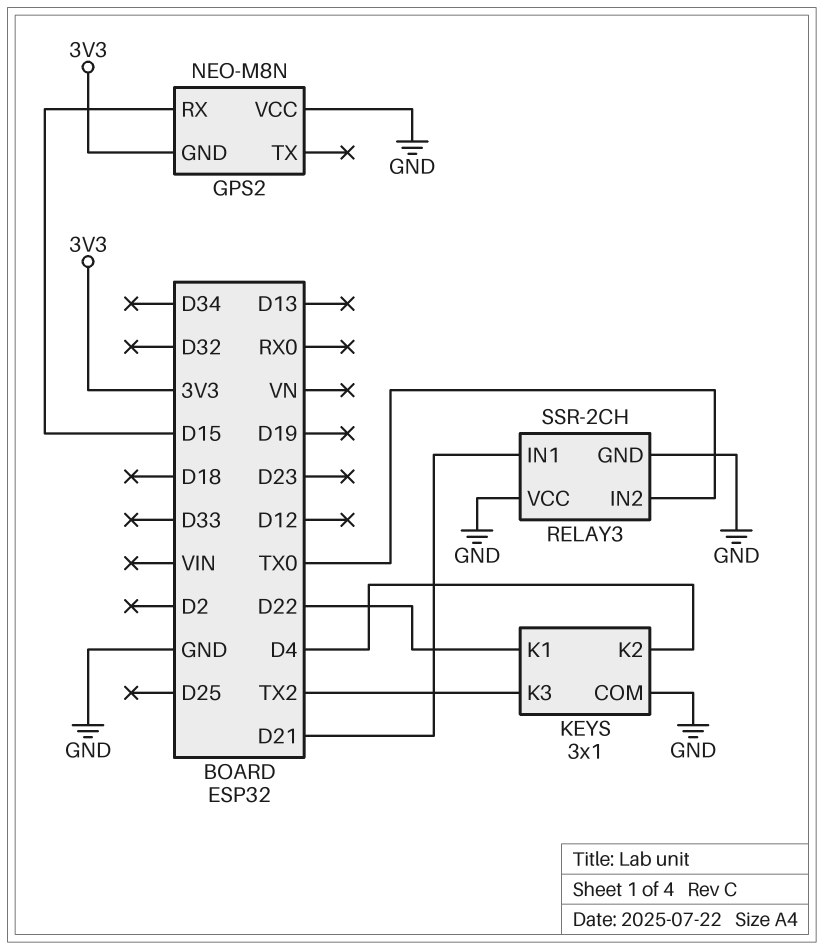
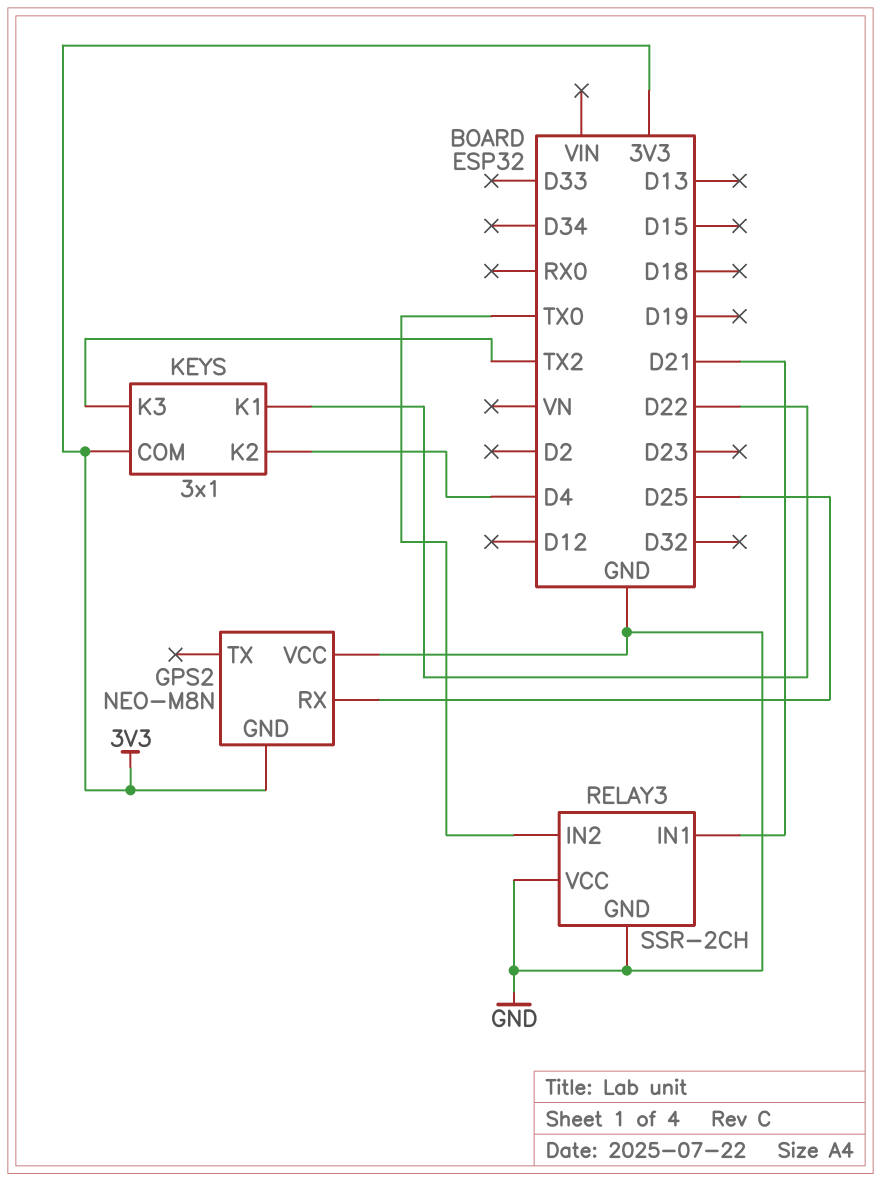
GPS2 pin RX: D15 -> D25
KEYS pin COM: GND -> 3V3

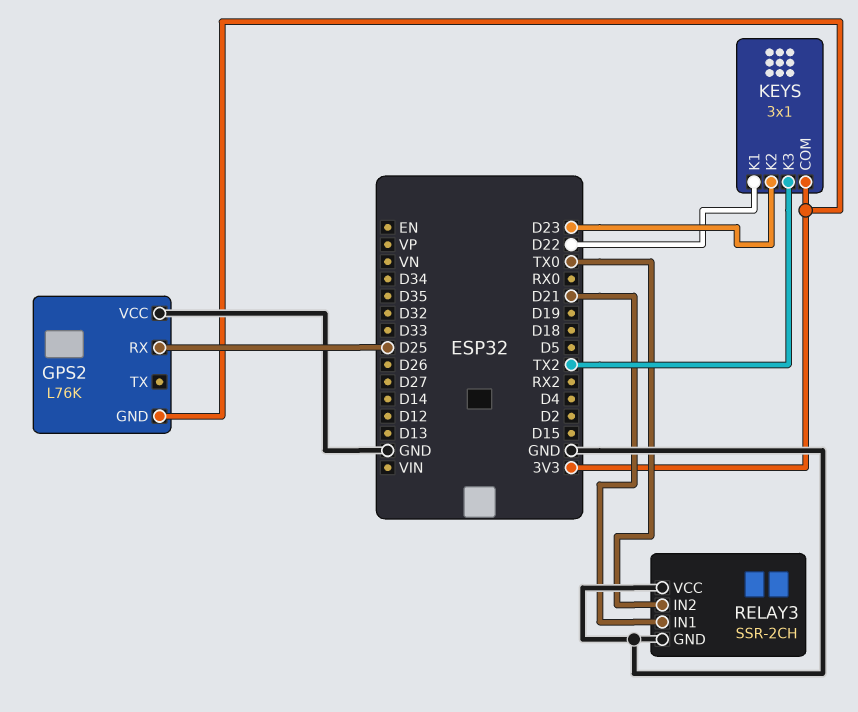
GPS2: NEO-M8N -> L76K
KEYS pin K2: D4 -> D23

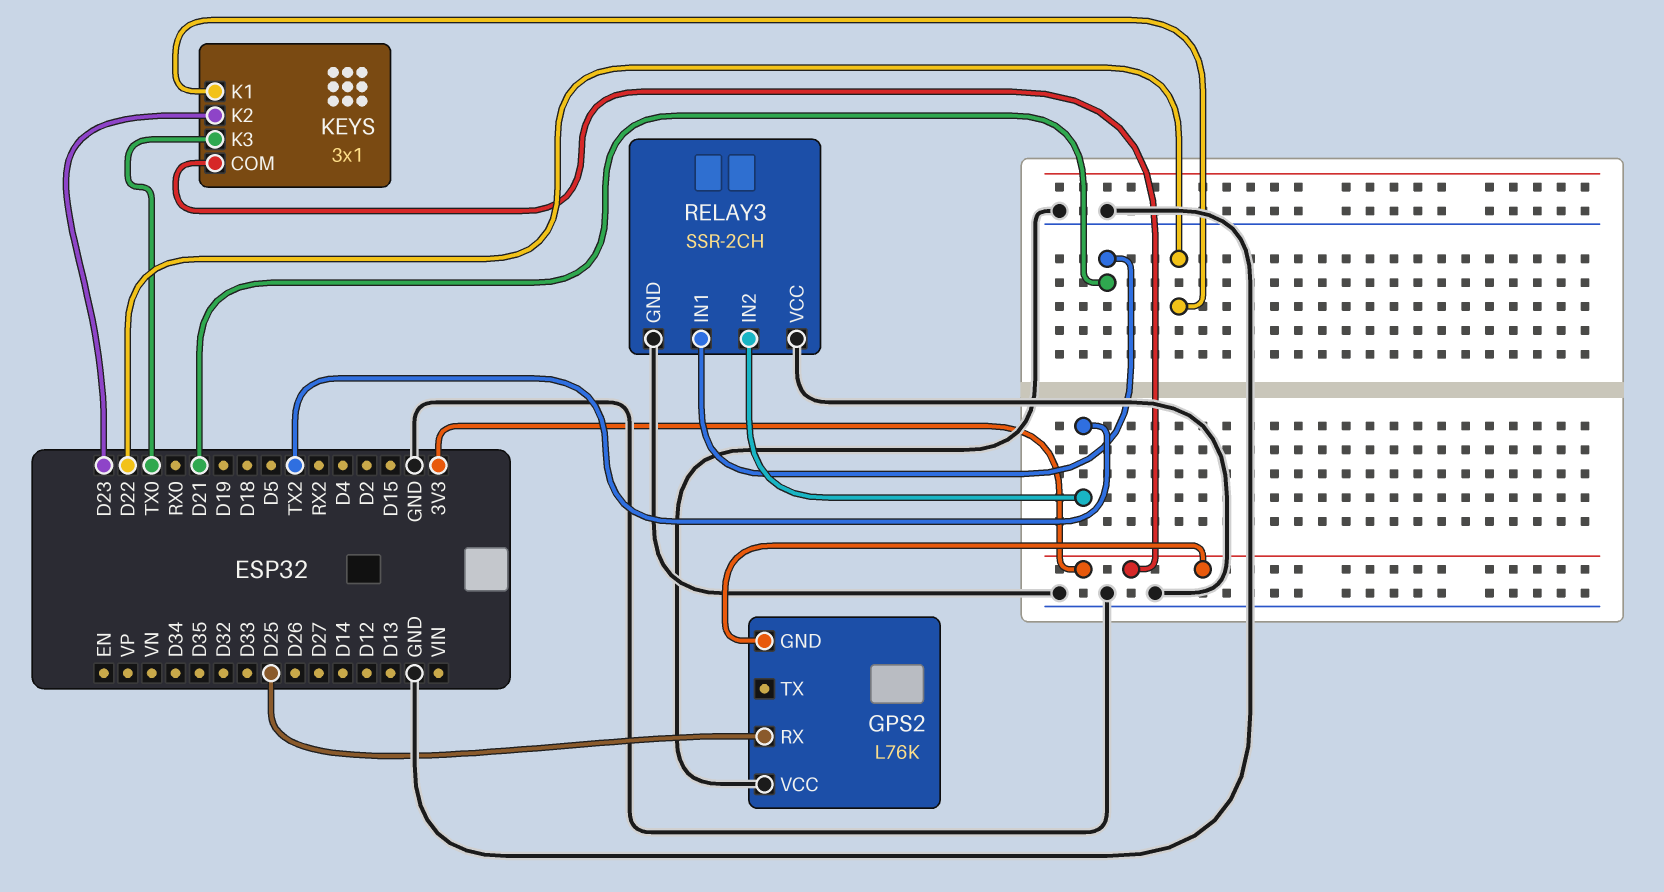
KEYS pin K3: TX2 -> TX0
RELAY3 pin IN2: TX0 -> TX2

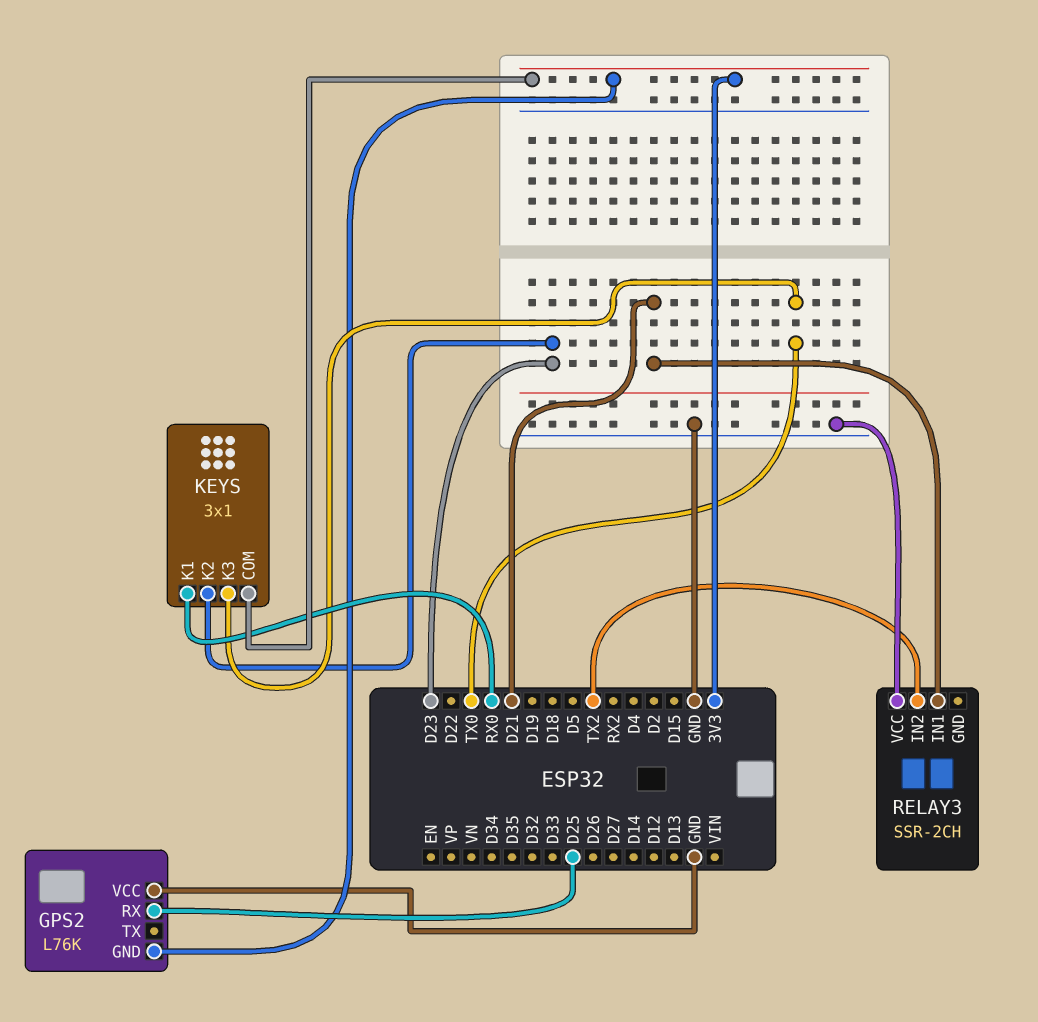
KEYS pin K1: D22 -> RX0
RELAY3 pin GND: GND -> none

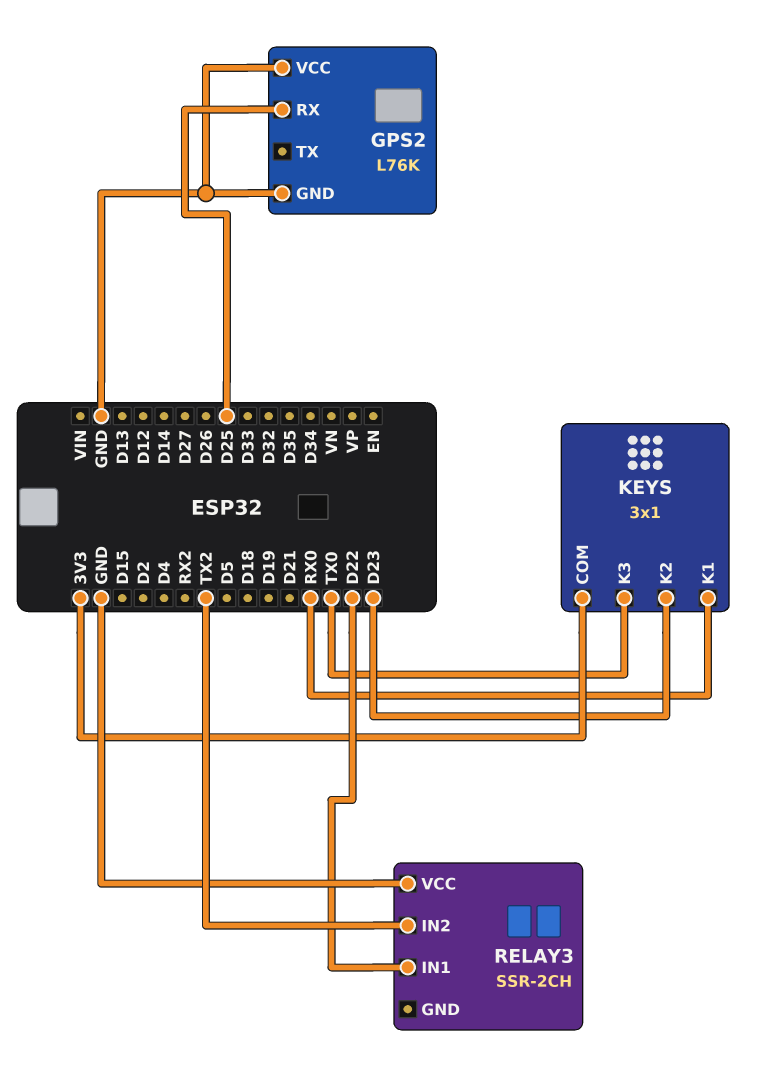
GPS2 pin GND: 3V3 -> GND
RELAY3 pin IN1: D21 -> D22

